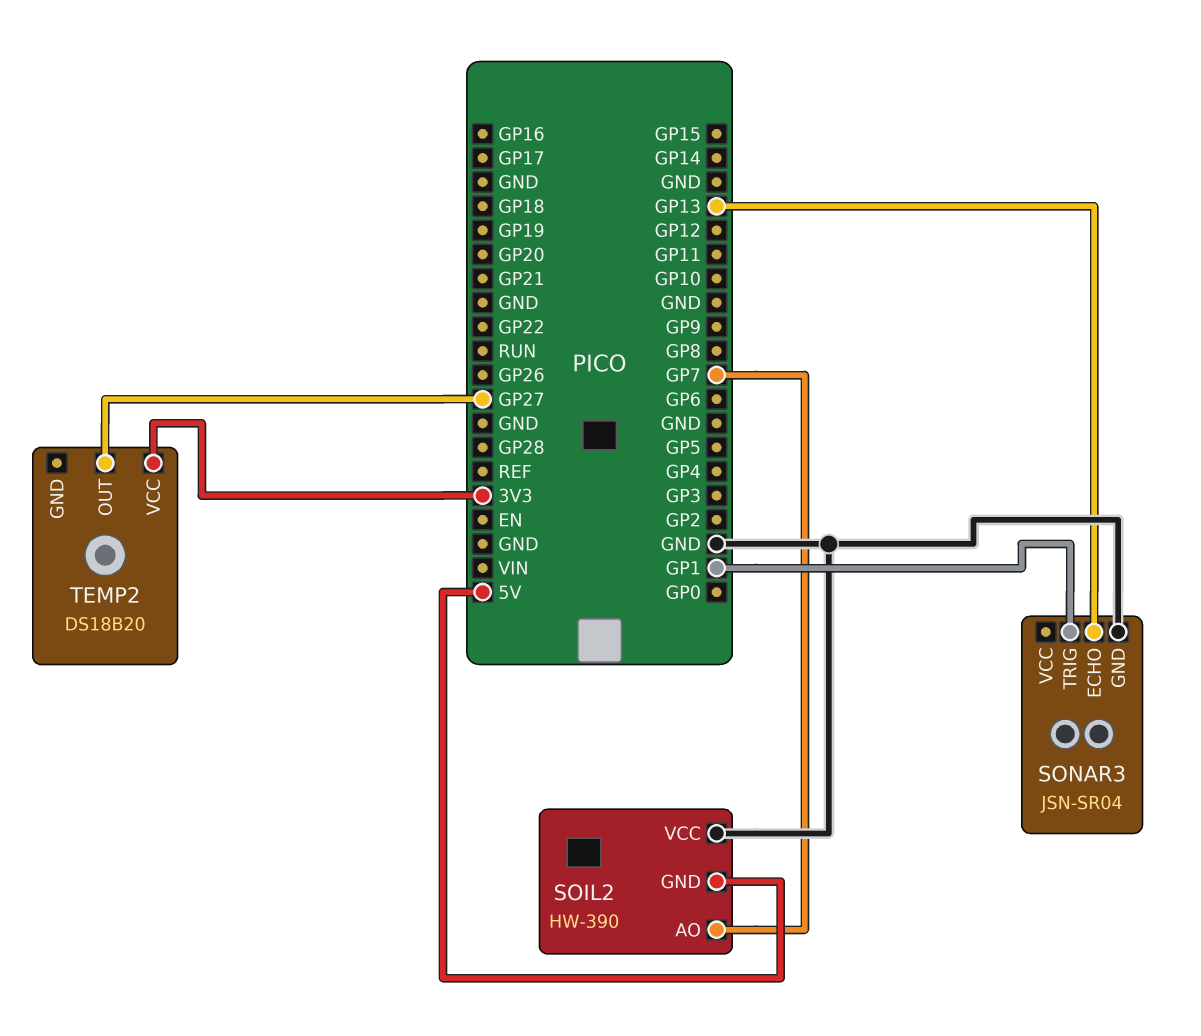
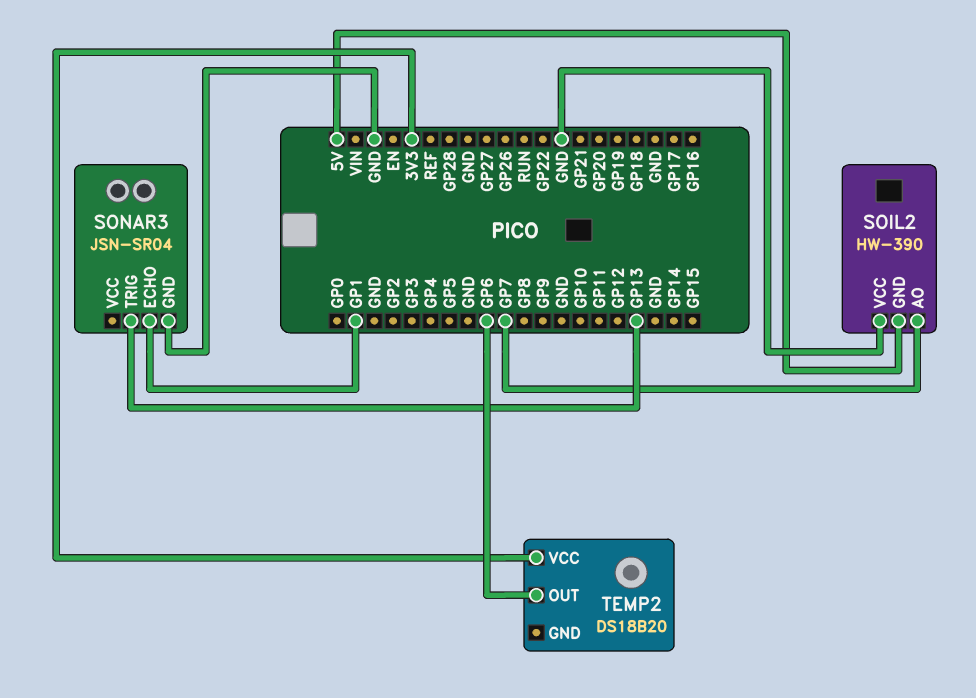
SONAR3 pin ECHO: GP13 -> GP1
SONAR3 pin TRIG: GP1 -> GP13
TEMP2 pin OUT: GP27 -> GP6

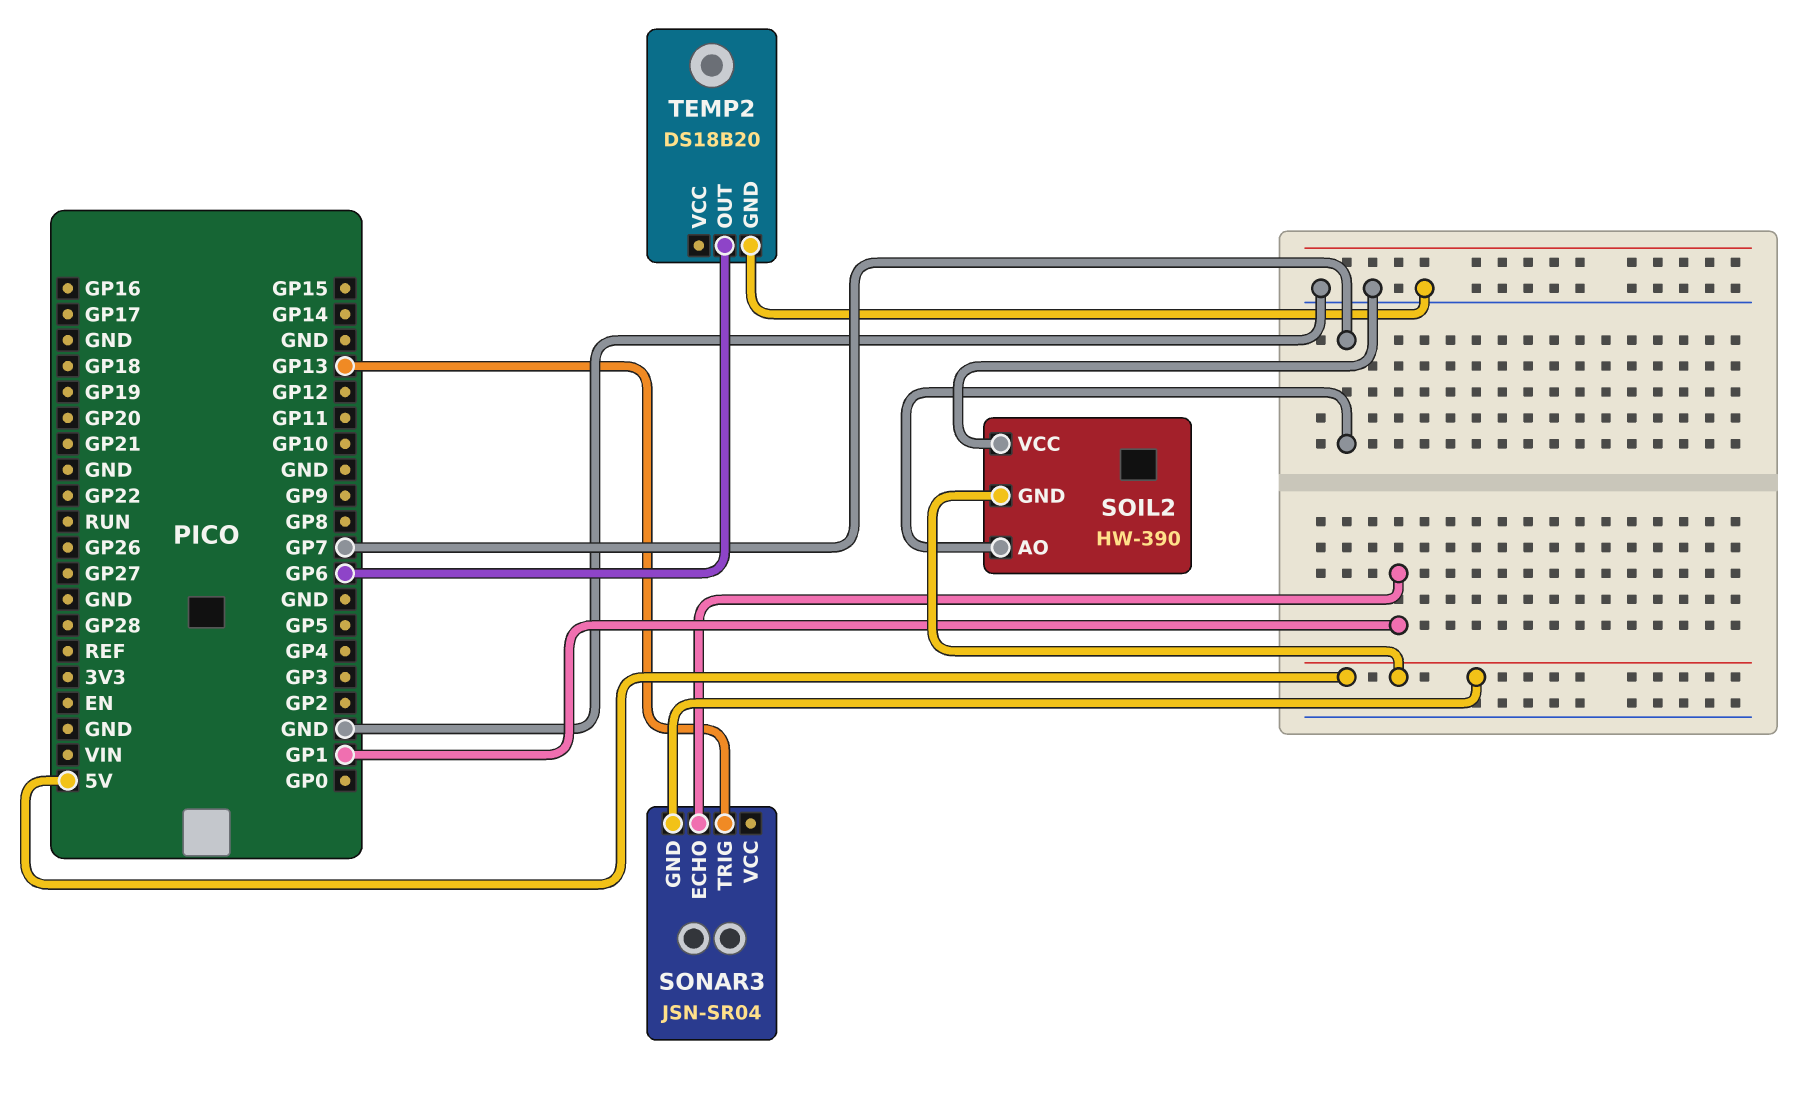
SONAR3 pin GND: GND -> 5V
TEMP2 pin GND: none -> GND
TEMP2 pin VCC: 3V3 -> none

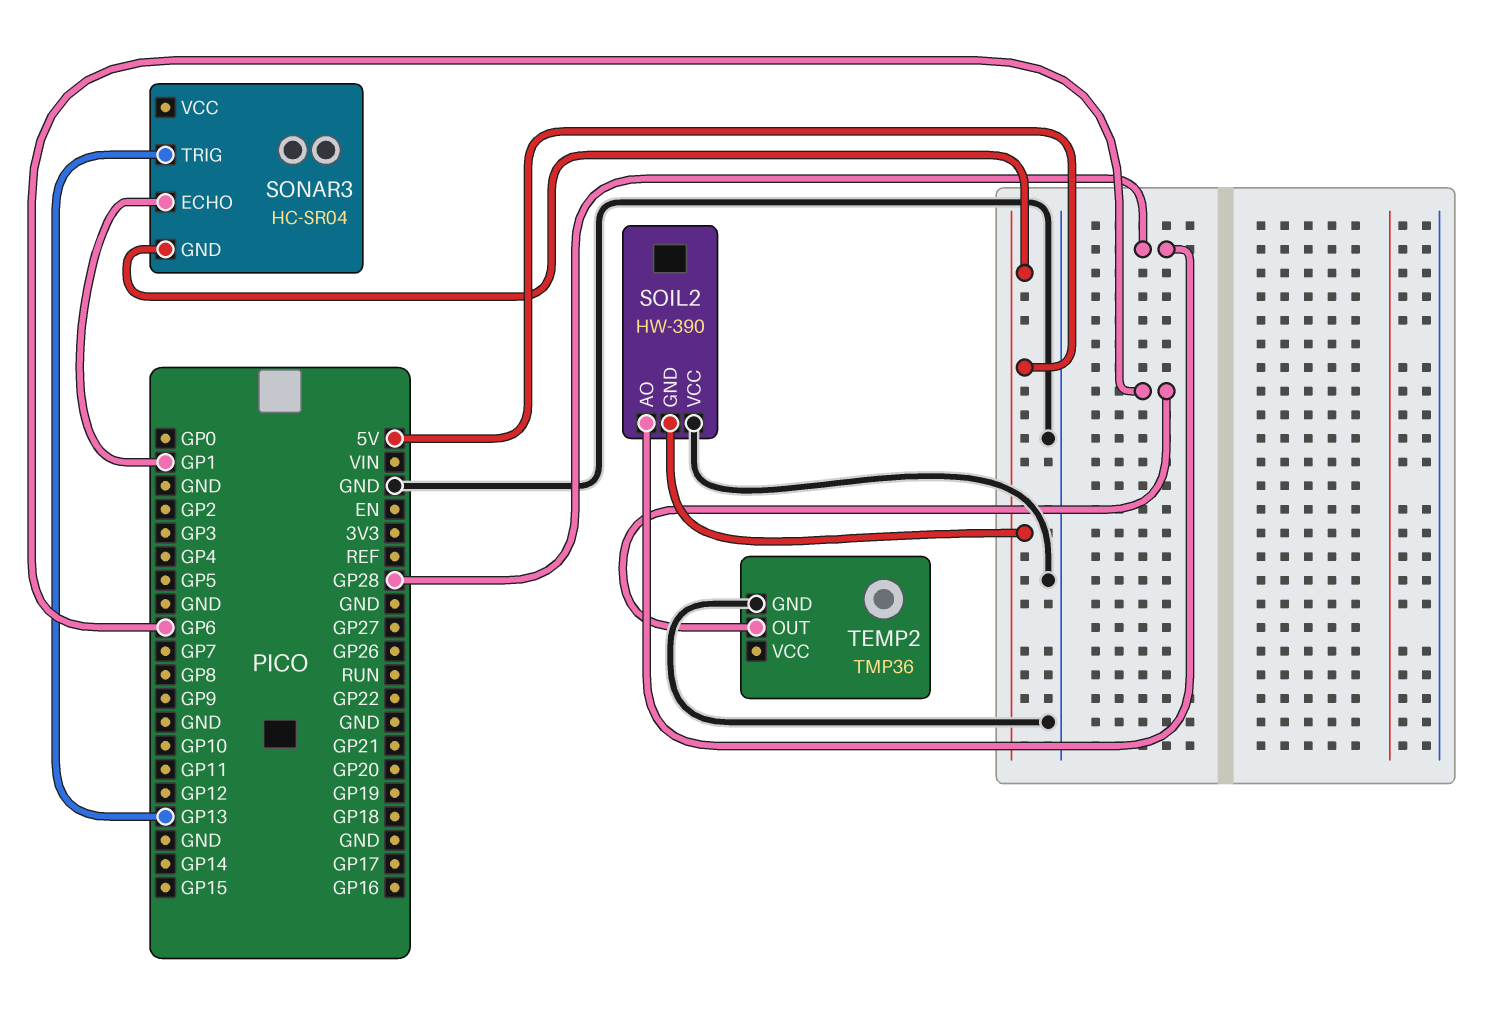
SOIL2 pin AO: GP7 -> GP28
SONAR3: JSN-SR04 -> HC-SR04
TEMP2: DS18B20 -> TMP36

